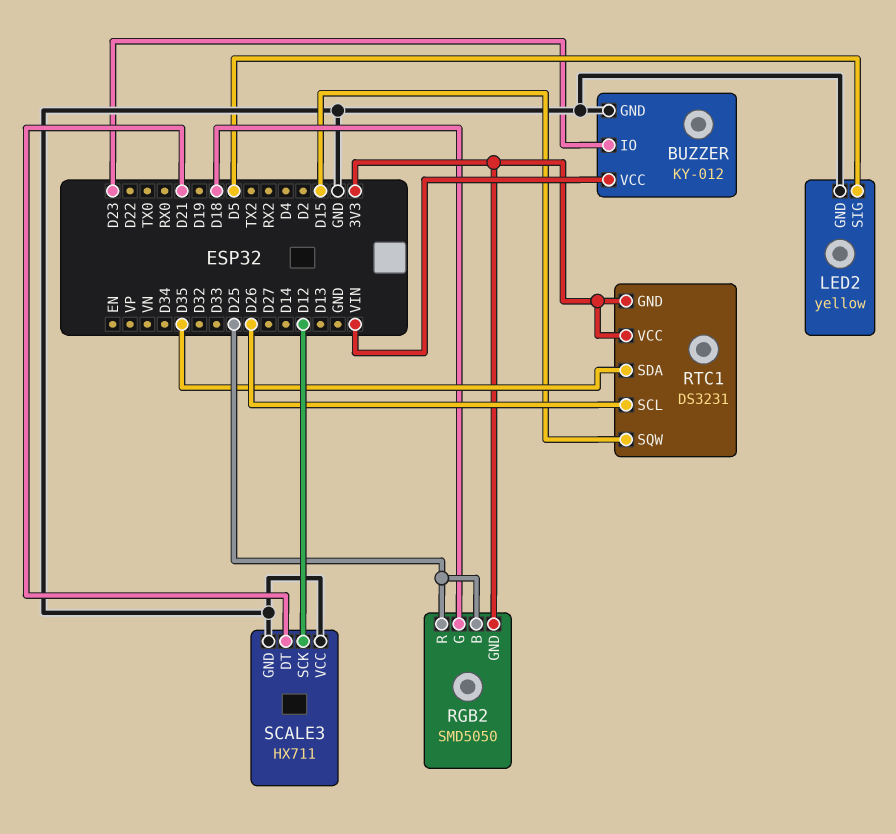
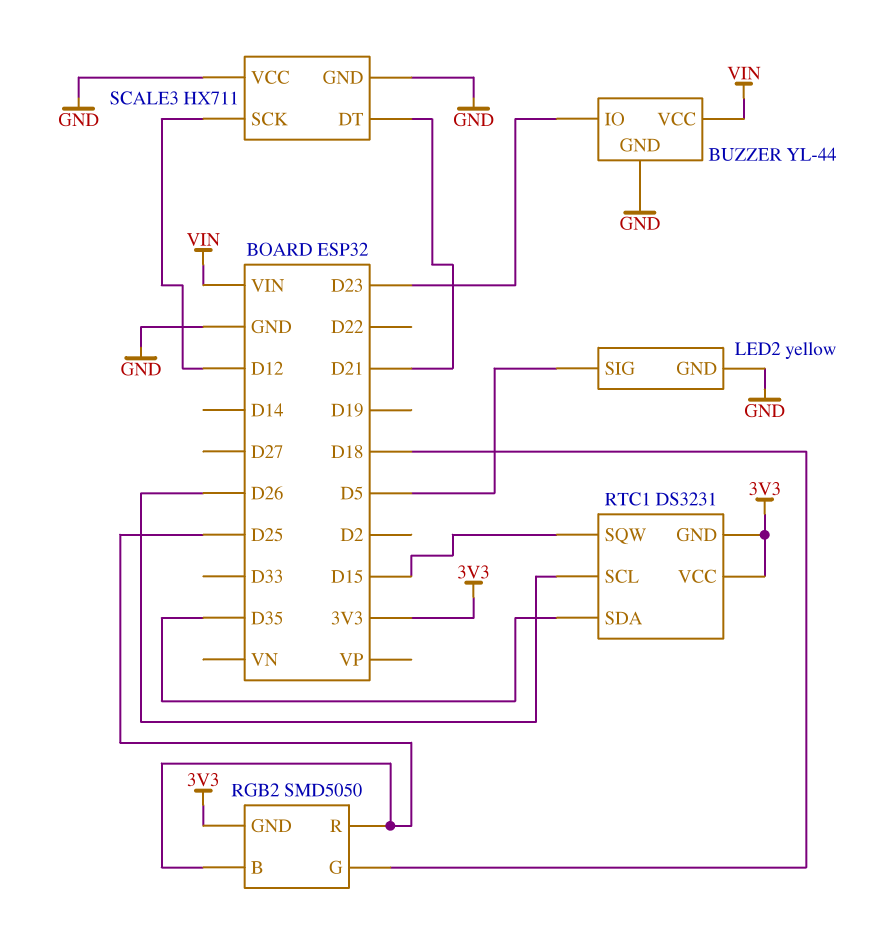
BUZZER: KY-012 -> YL-44

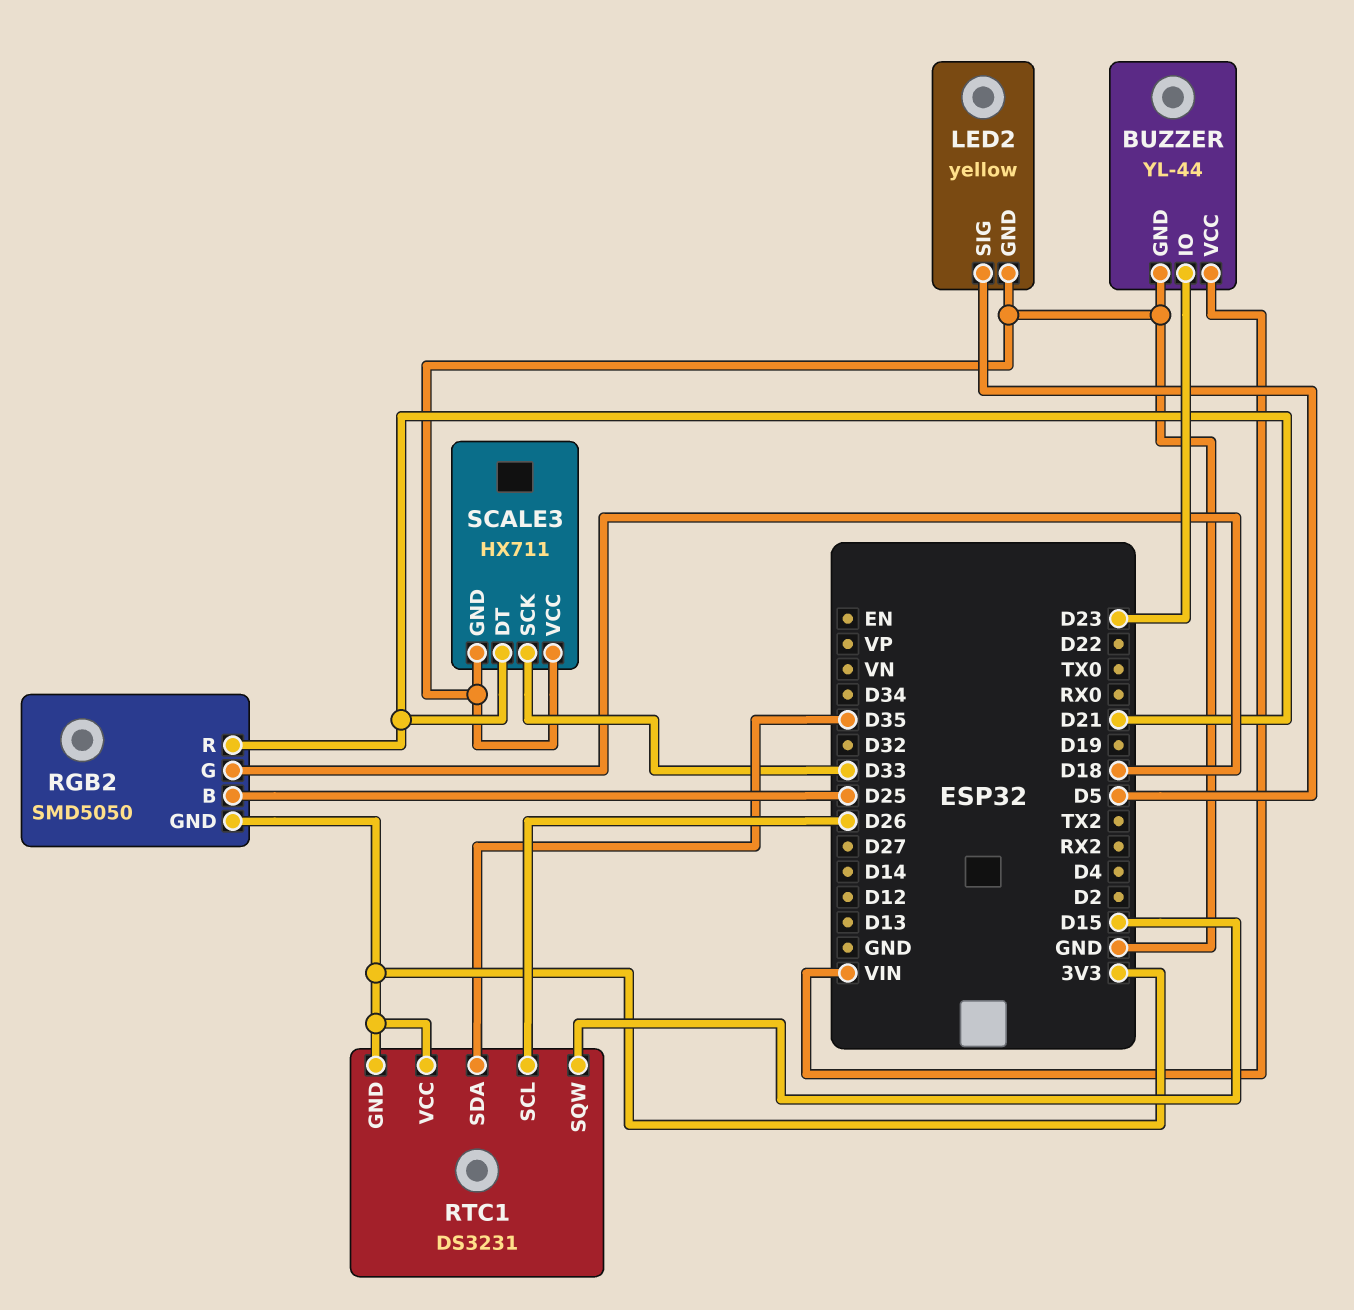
RGB2 pin R: D25 -> D21
SCALE3 pin SCK: D12 -> D33

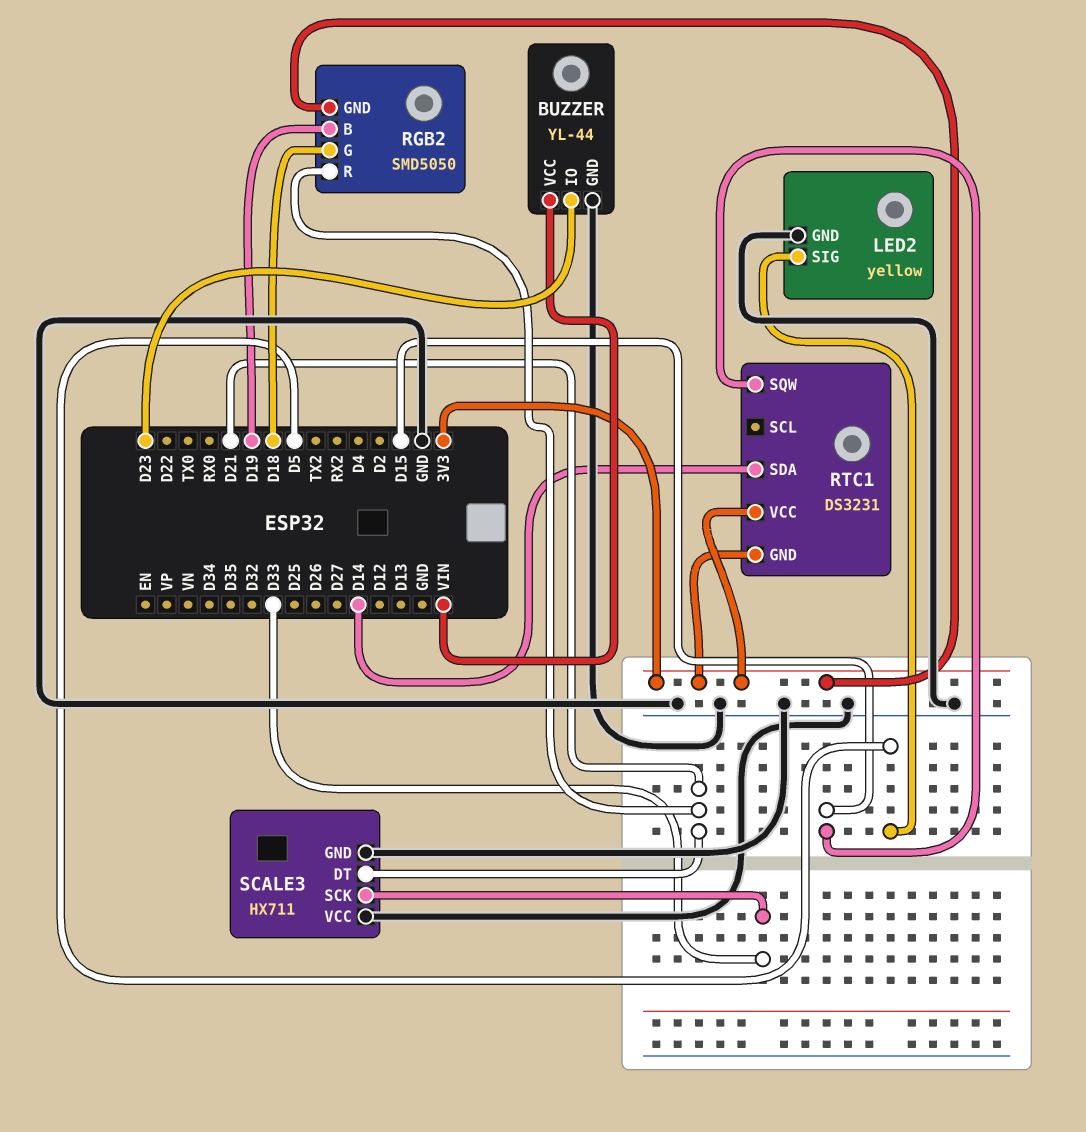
RGB2 pin B: D25 -> D19
RTC1 pin SCL: D26 -> none
RTC1 pin SDA: D35 -> D14

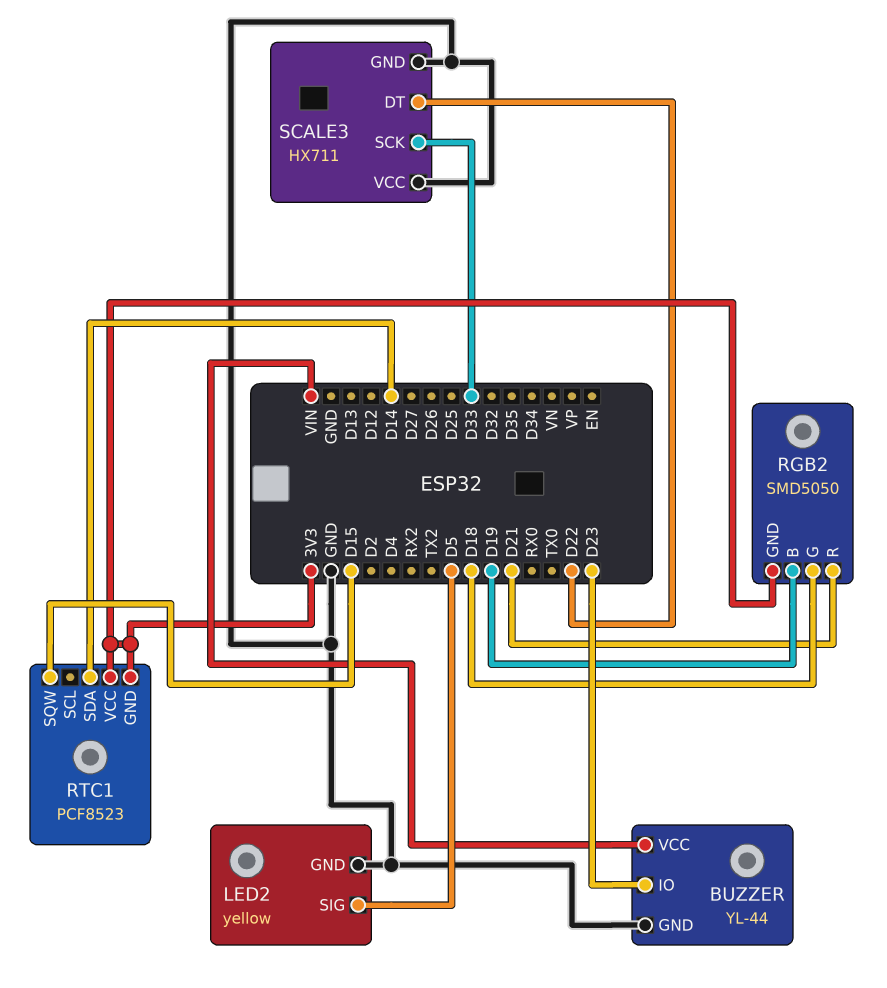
RTC1: DS3231 -> PCF8523
SCALE3 pin DT: D21 -> D22

